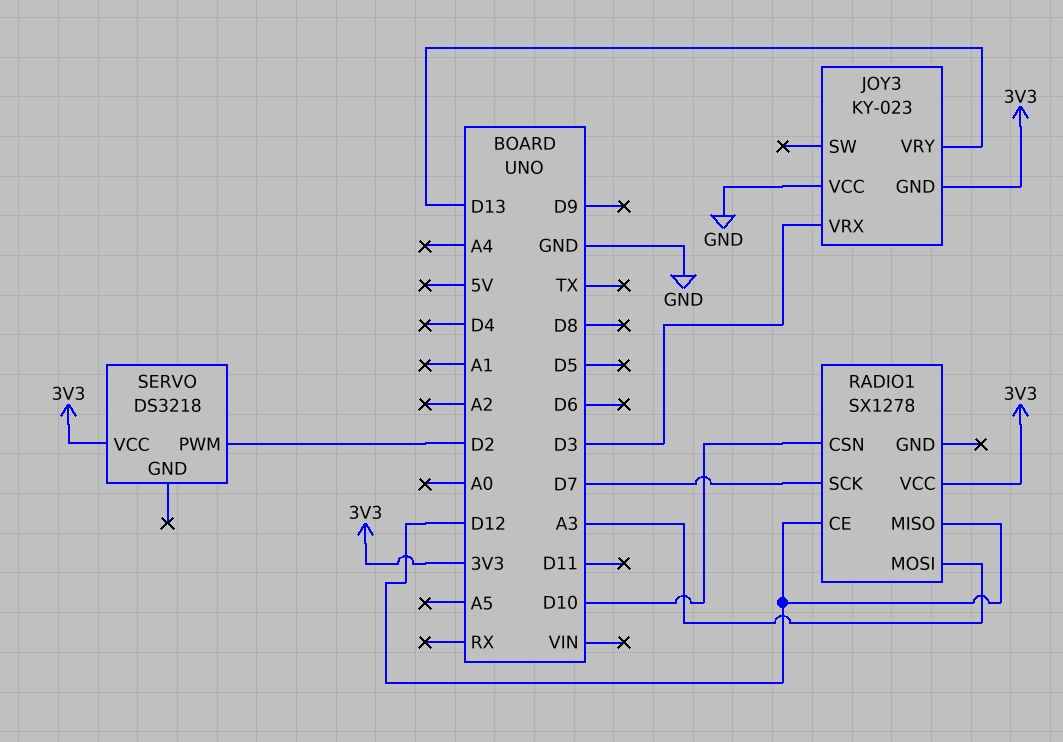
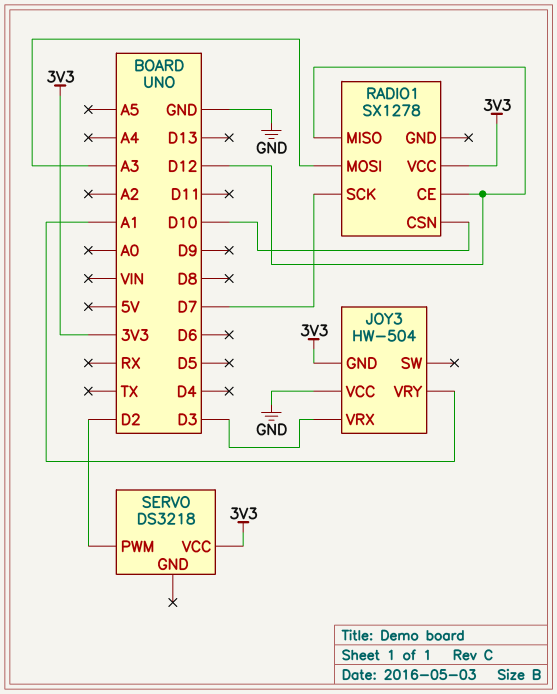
JOY3: KY-023 -> HW-504
JOY3 pin VRY: D13 -> A1

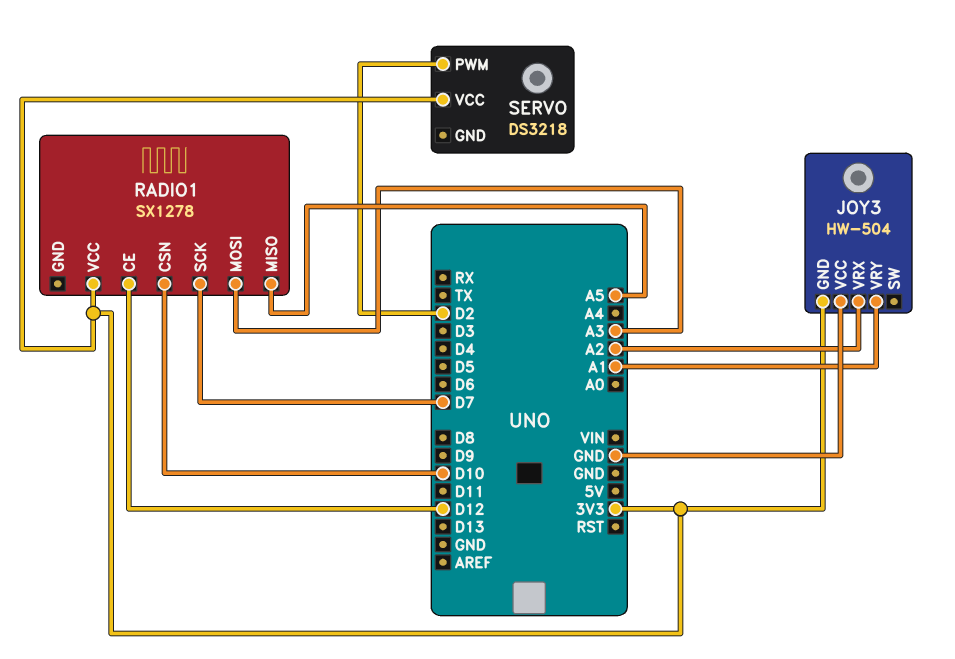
JOY3 pin VRX: D3 -> A2
RADIO1 pin MISO: D12 -> A5

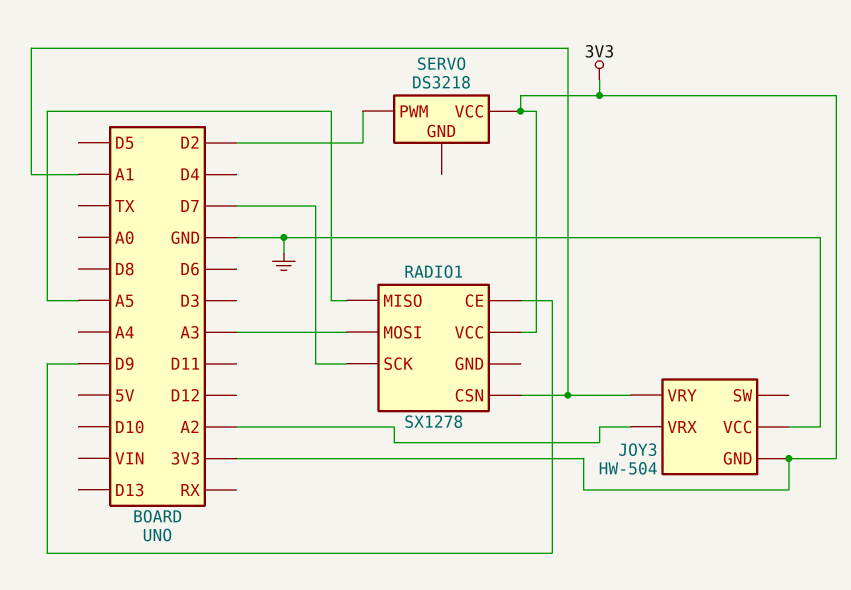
RADIO1 pin CE: D12 -> D9
RADIO1 pin CSN: D10 -> A1

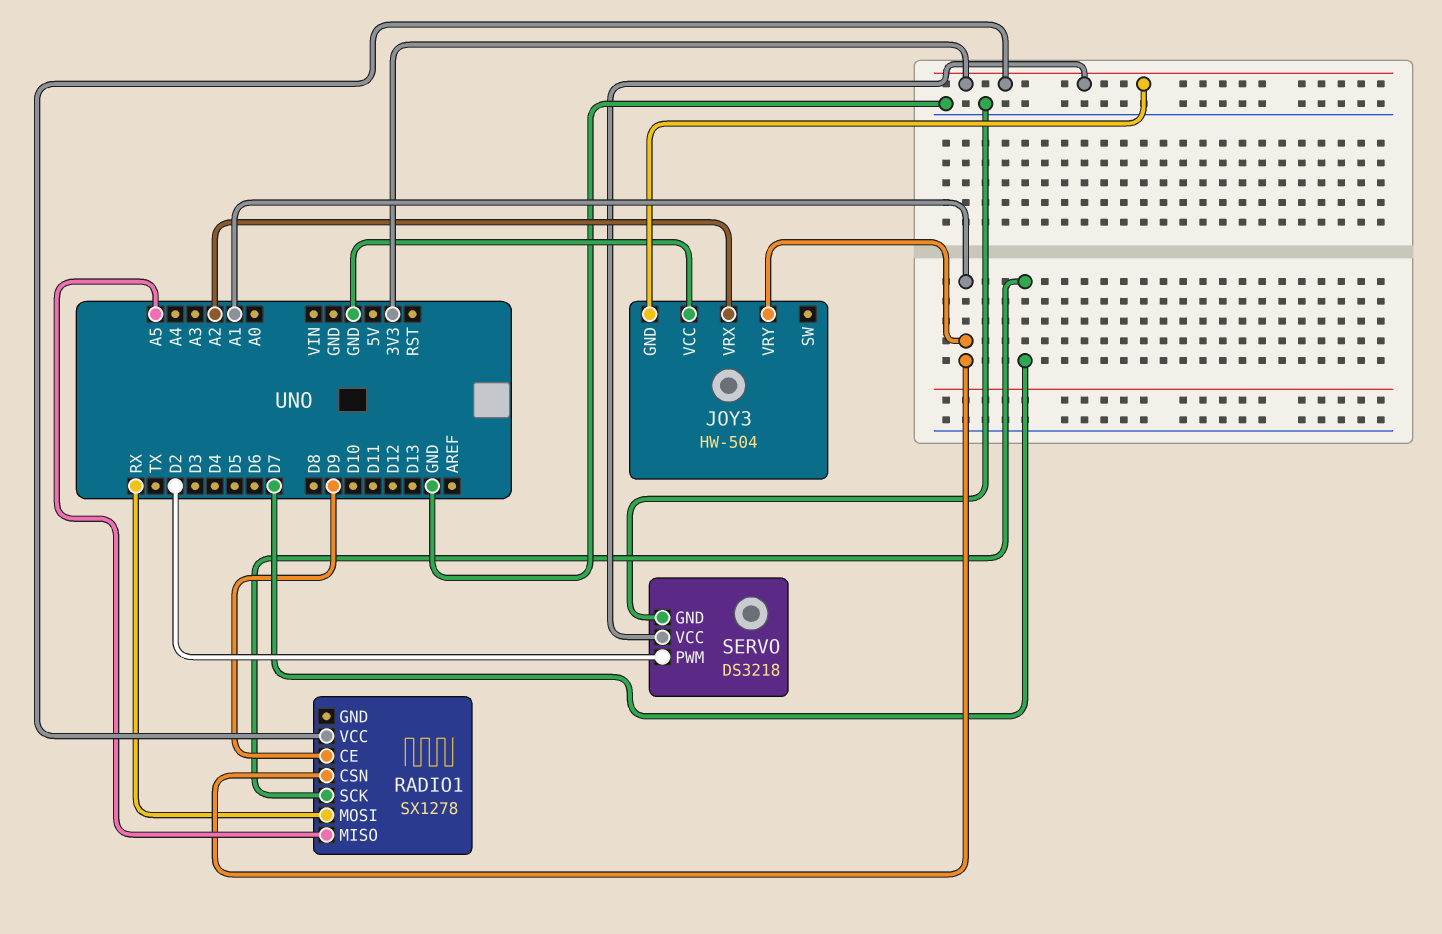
RADIO1 pin MOSI: A3 -> RX
SERVO pin GND: none -> GND

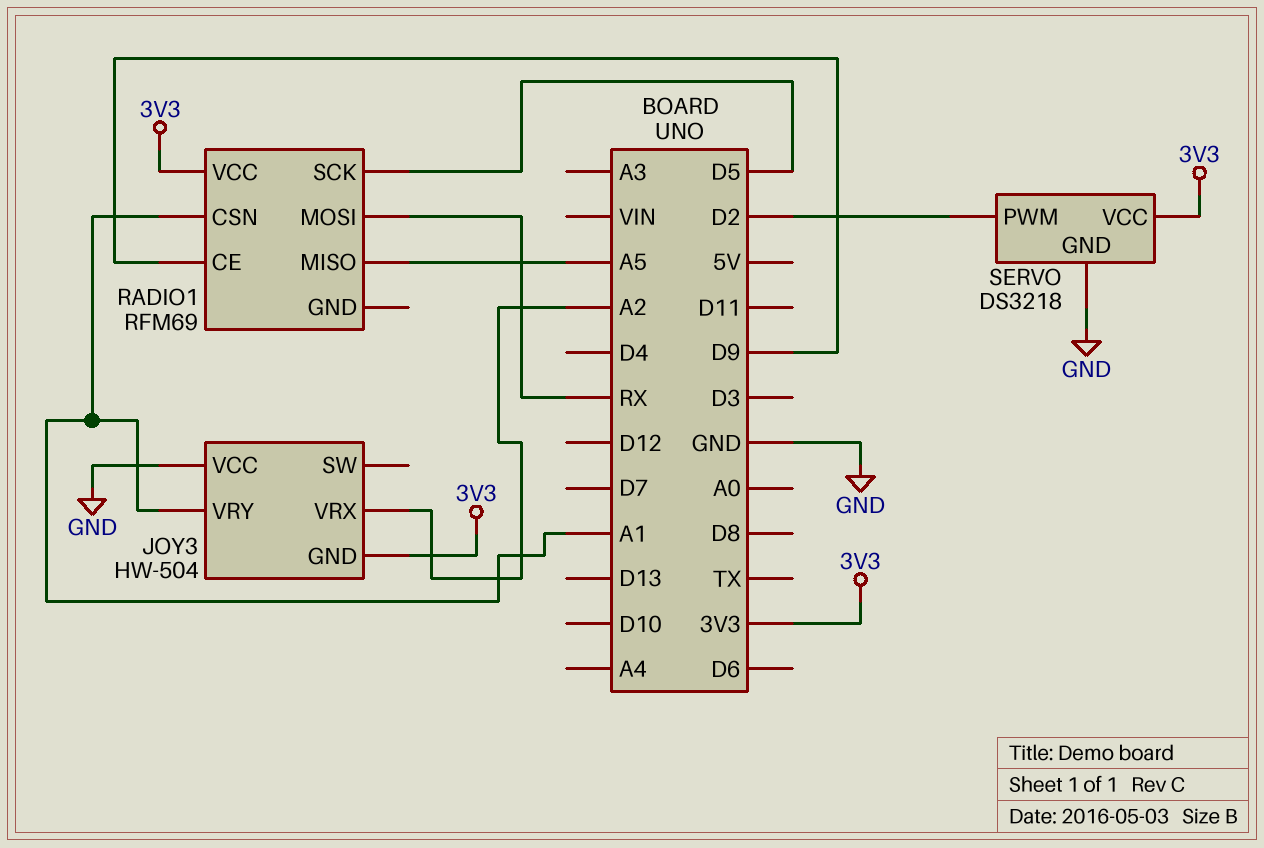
RADIO1: SX1278 -> RFM69
RADIO1 pin SCK: D7 -> D5

